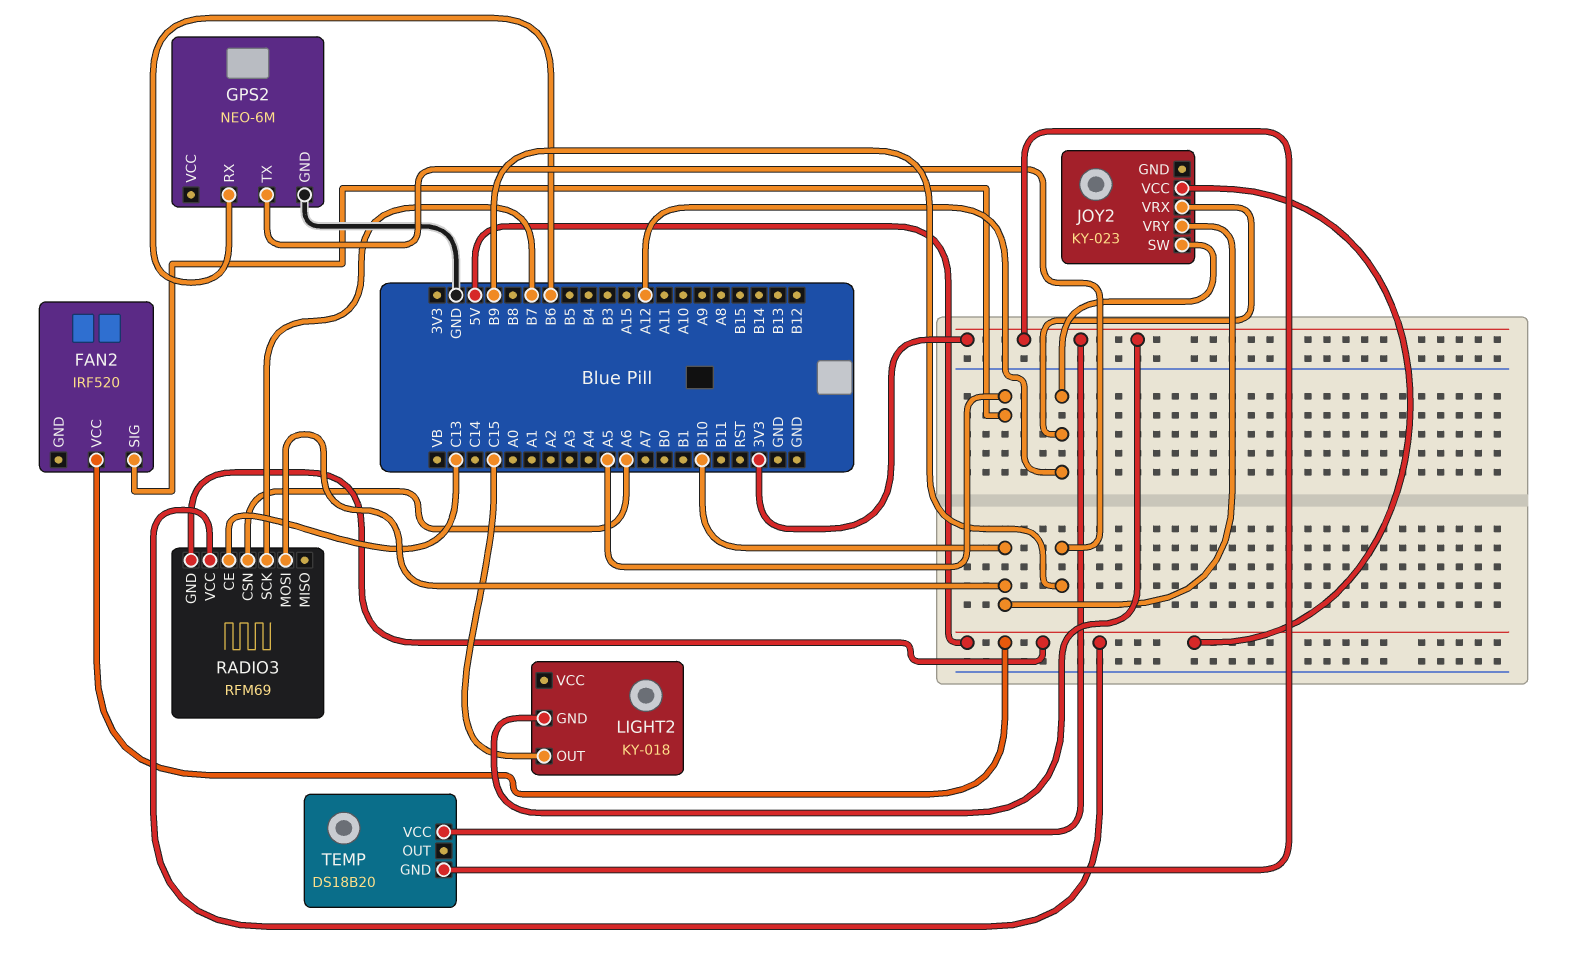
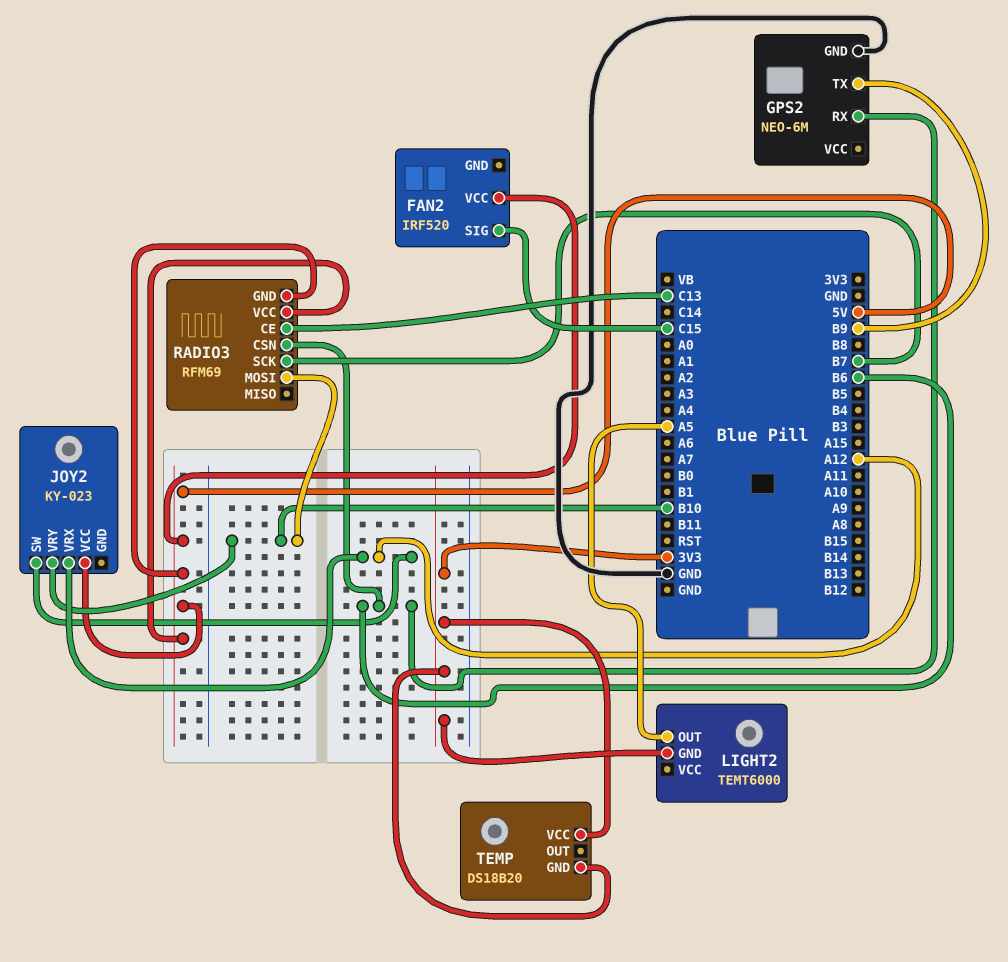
FAN2 pin SIG: A5 -> C15
LIGHT2: KY-018 -> TEMT6000
LIGHT2 pin OUT: C15 -> A5
RADIO3 pin CSN: A6 -> B6

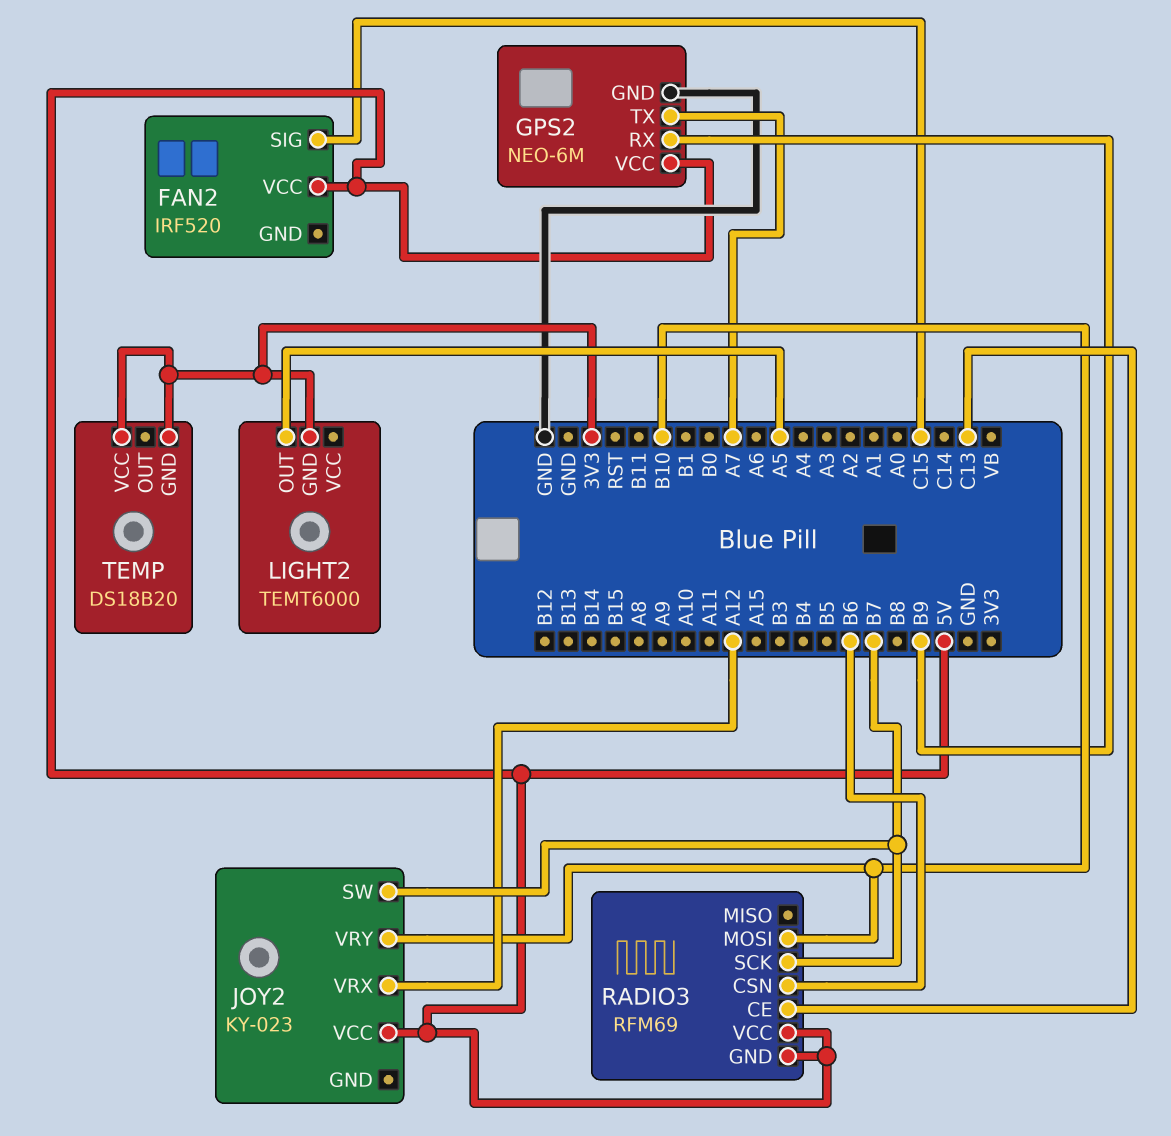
GPS2 pin RX: B6 -> B9
GPS2 pin TX: B9 -> A7
GPS2 pin VCC: none -> 5V
JOY2 pin SW: A12 -> B7

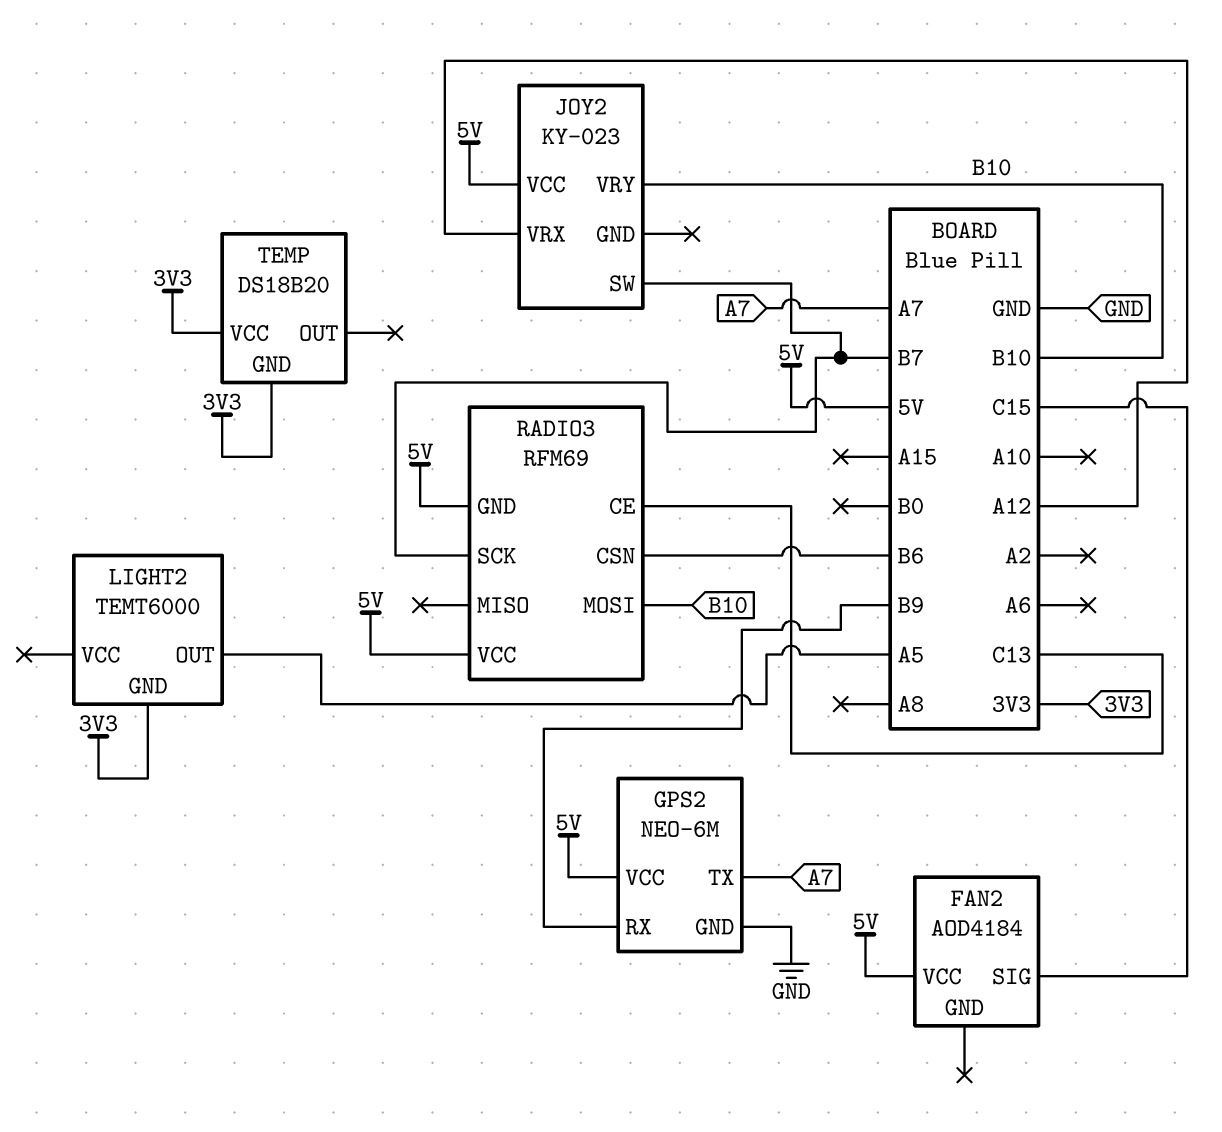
FAN2: IRF520 -> AOD4184

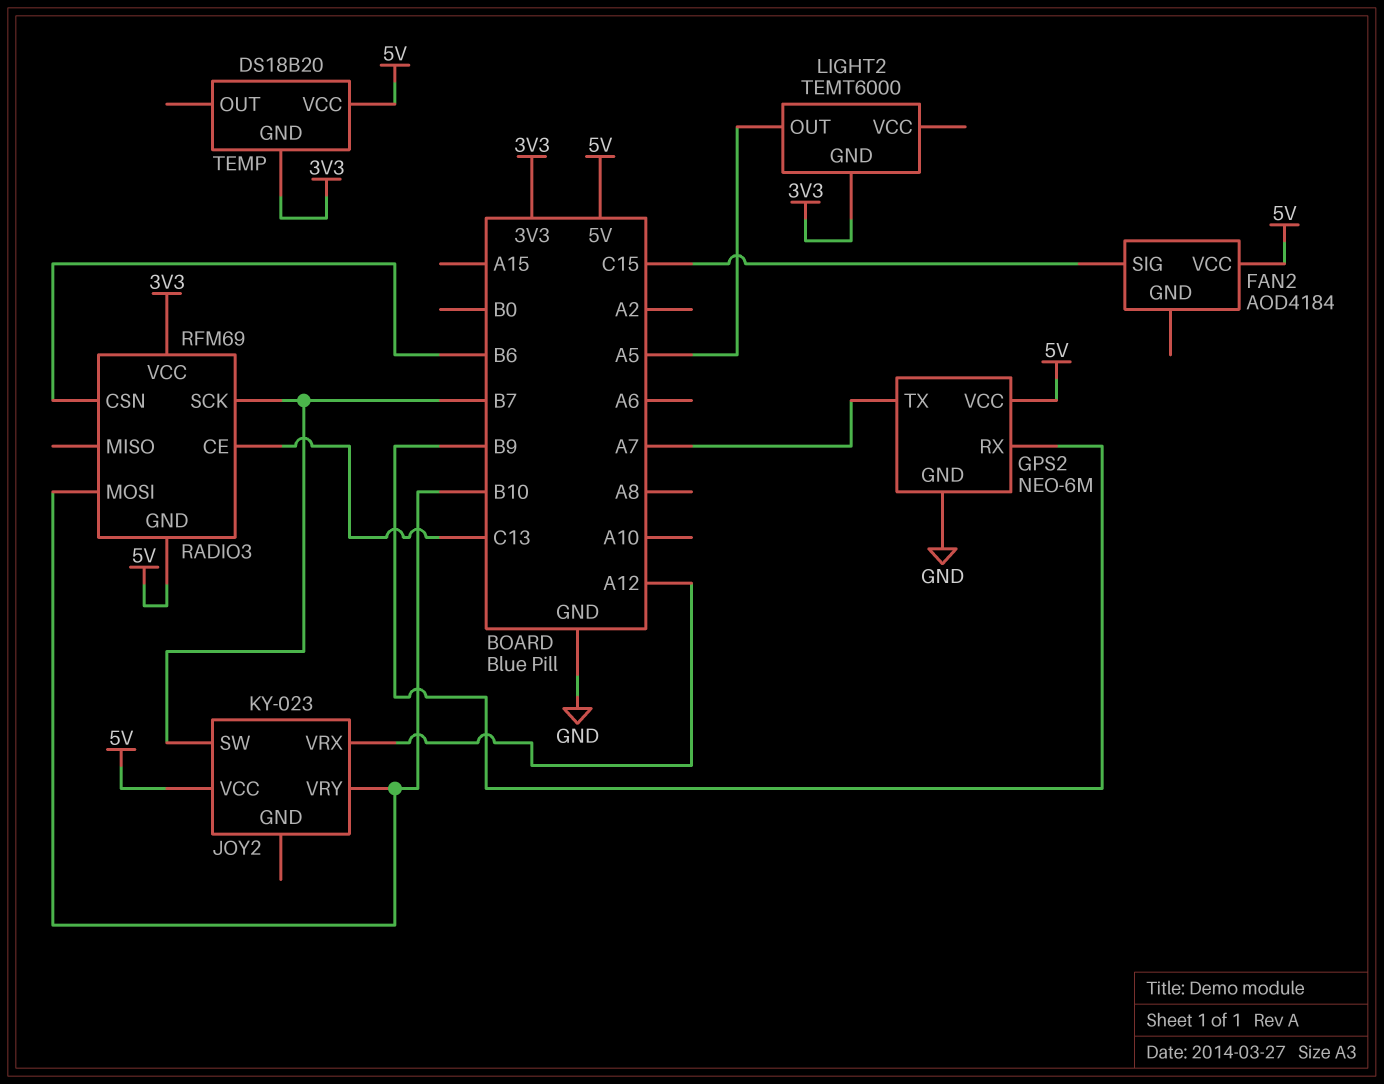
RADIO3 pin VCC: 5V -> 3V3
TEMP pin VCC: 3V3 -> 5V

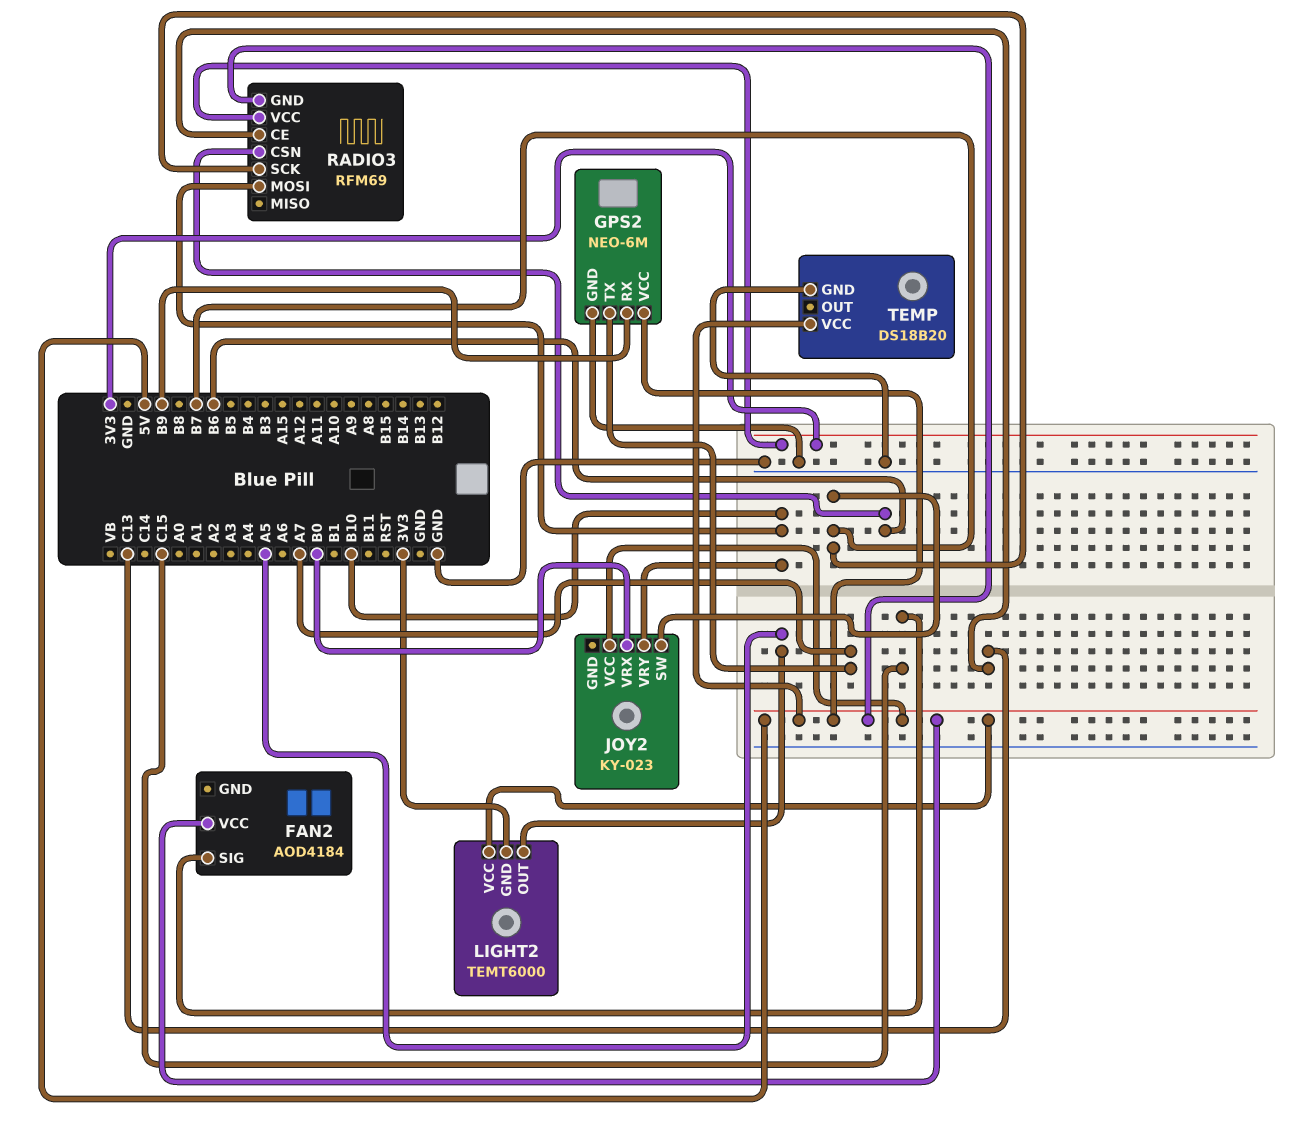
JOY2 pin VRX: A12 -> B0
LIGHT2 pin VCC: none -> 5V
TEMP pin GND: 3V3 -> GND

